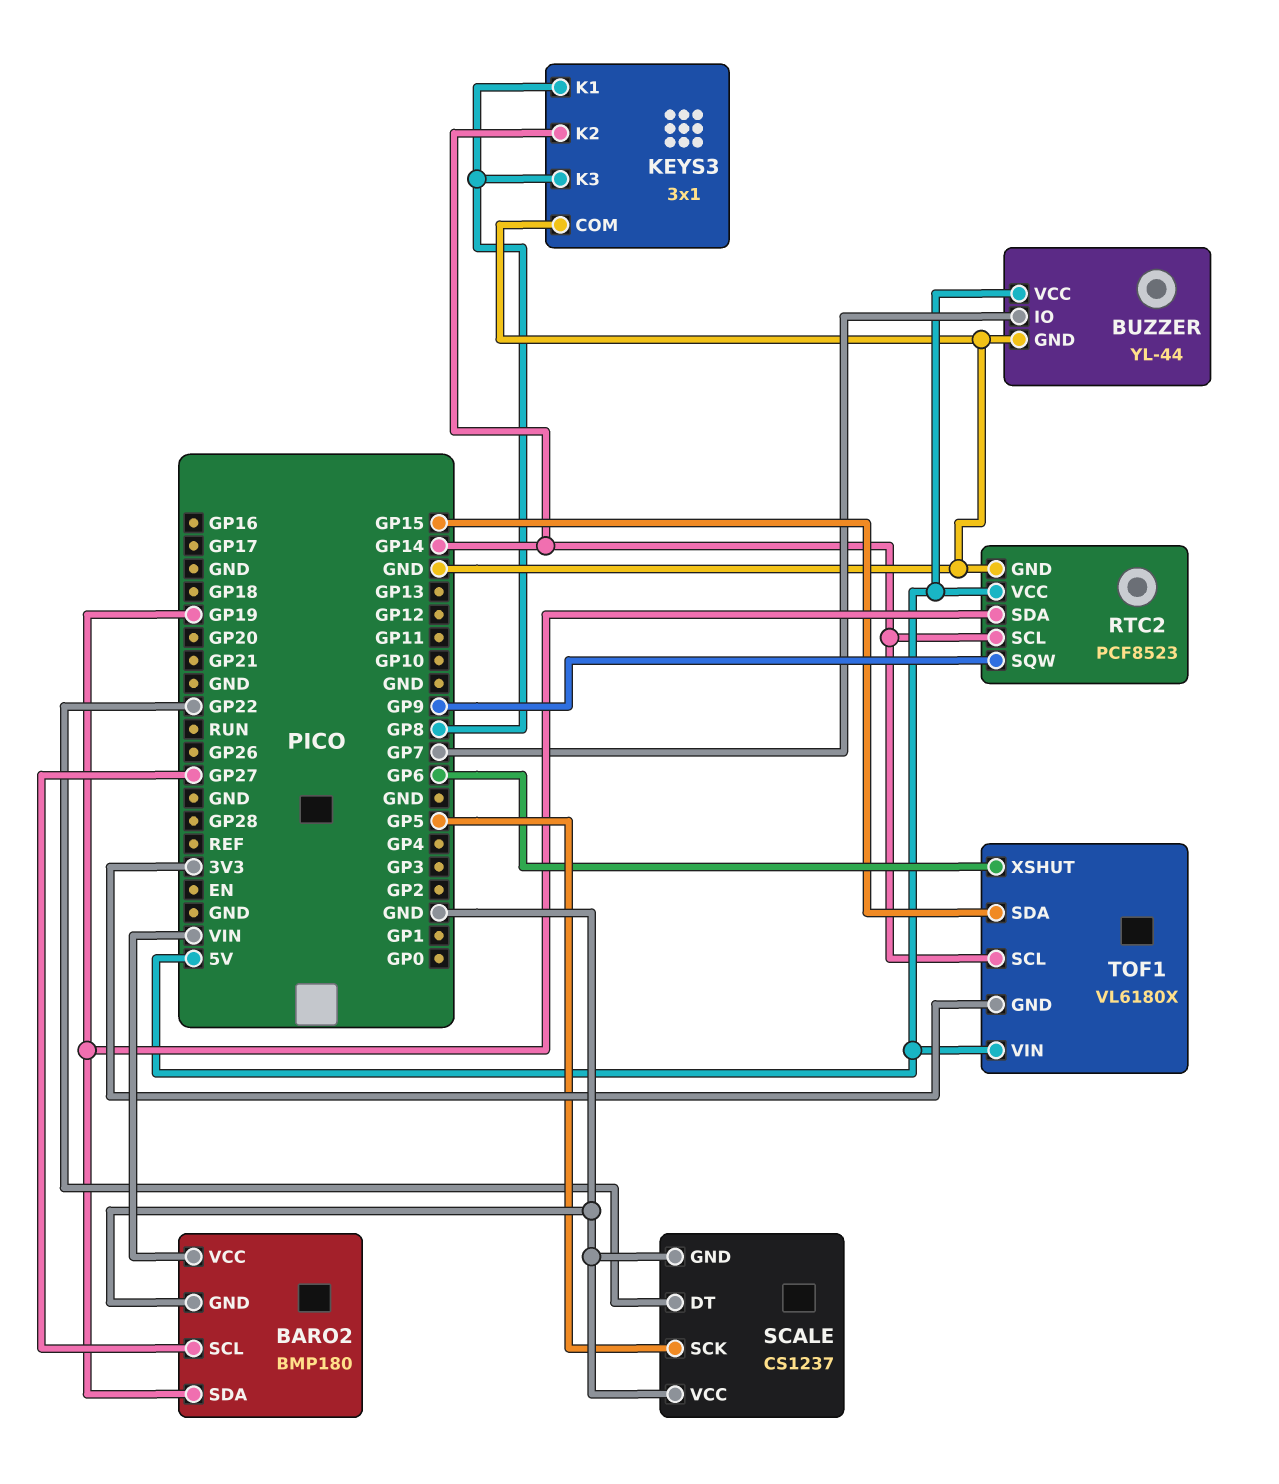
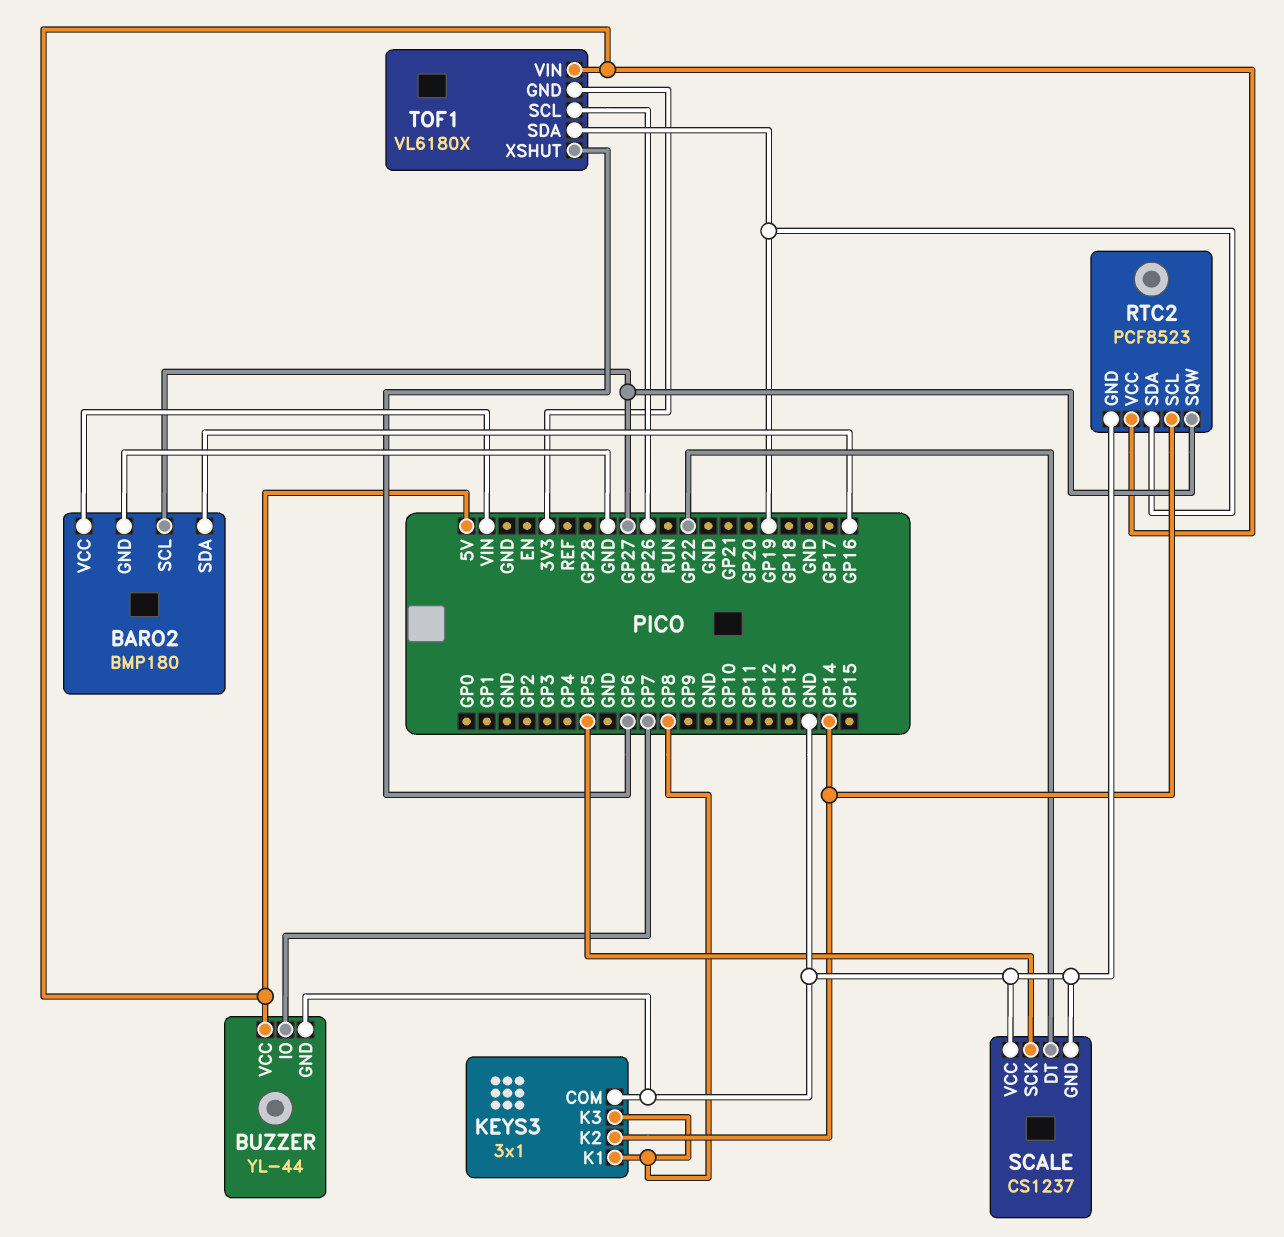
BARO2 pin SDA: GP19 -> GP16
RTC2 pin SQW: GP9 -> GP27
TOF1 pin SCL: GP14 -> GP26
TOF1 pin SDA: GP15 -> GP19

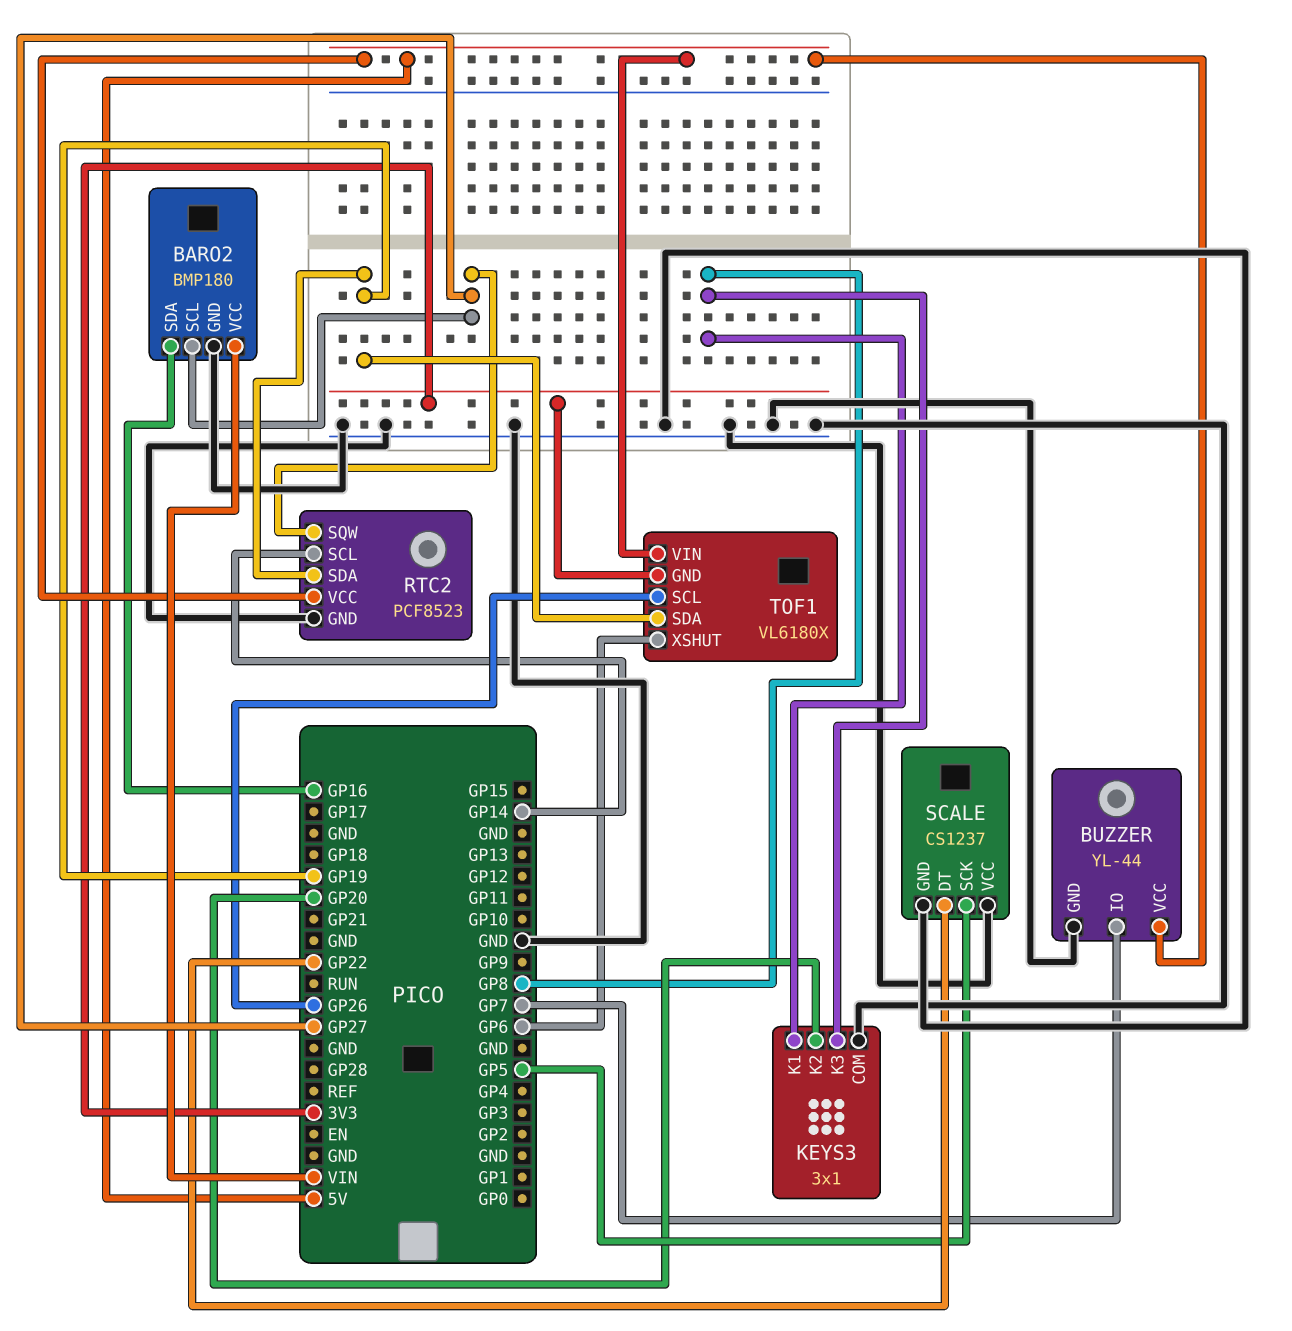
KEYS3 pin K2: GP14 -> GP20

